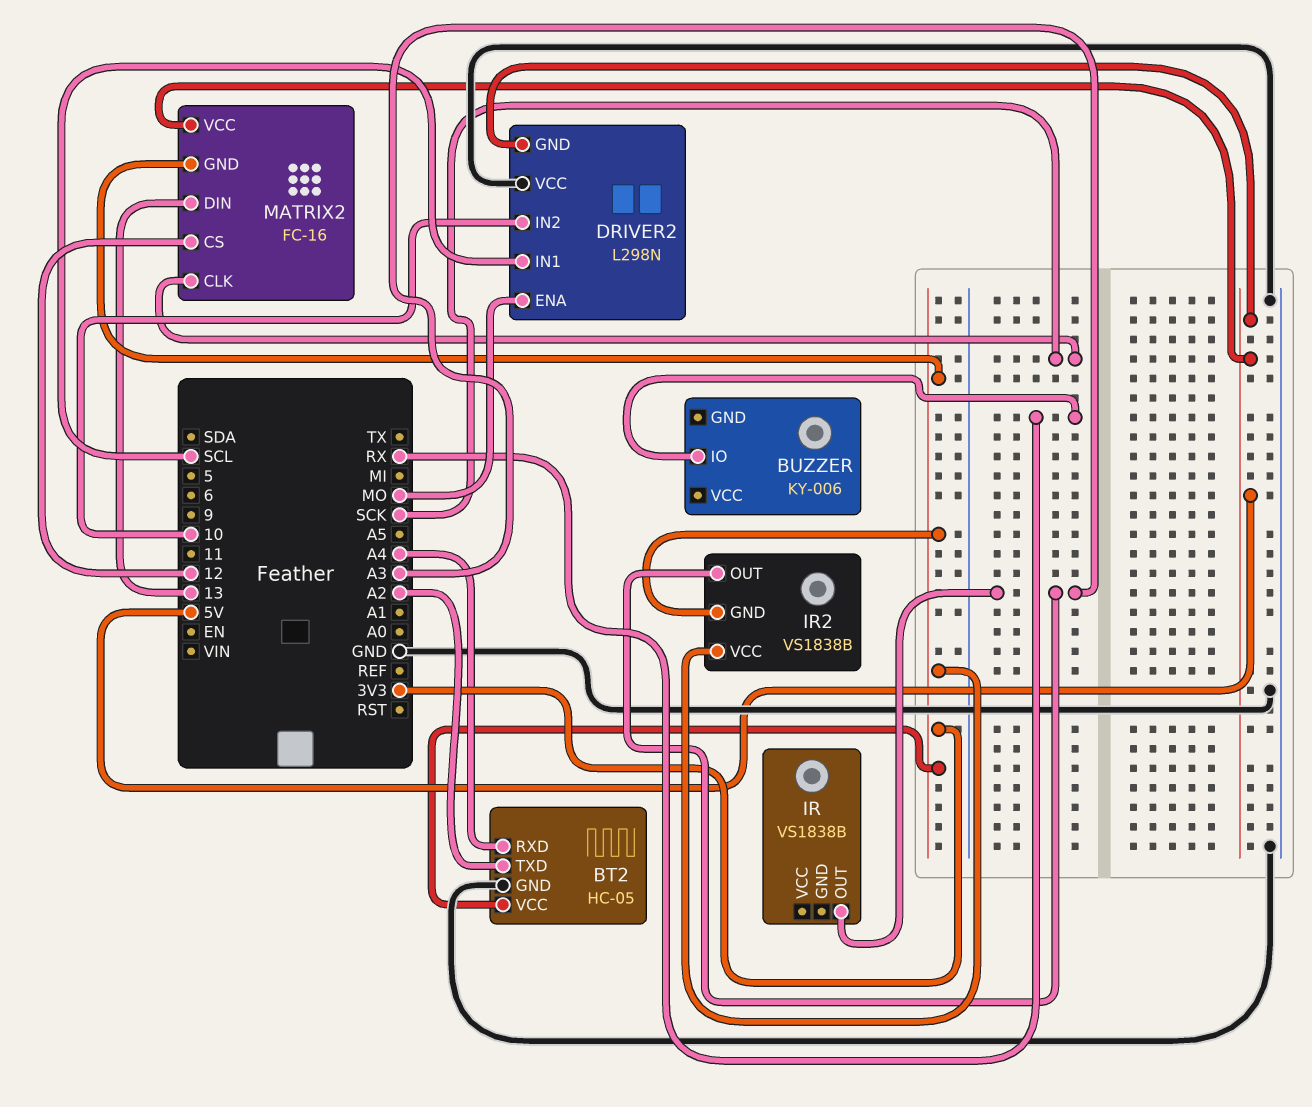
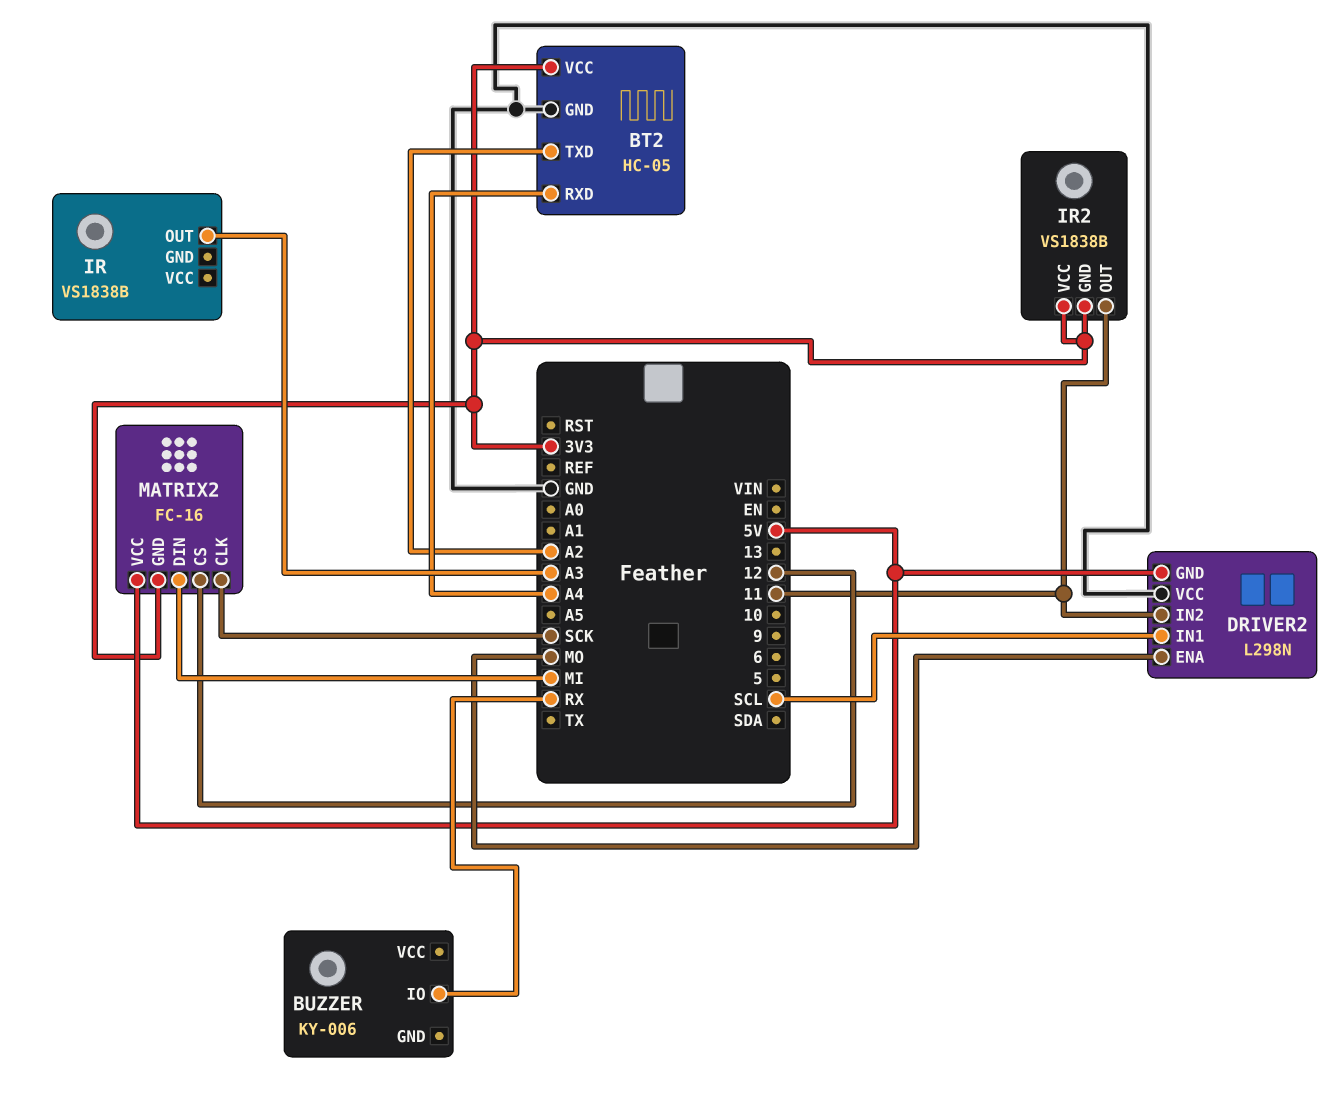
DRIVER2 pin IN2: 10 -> 11
IR2 pin OUT: A3 -> 11
MATRIX2 pin DIN: 13 -> MI

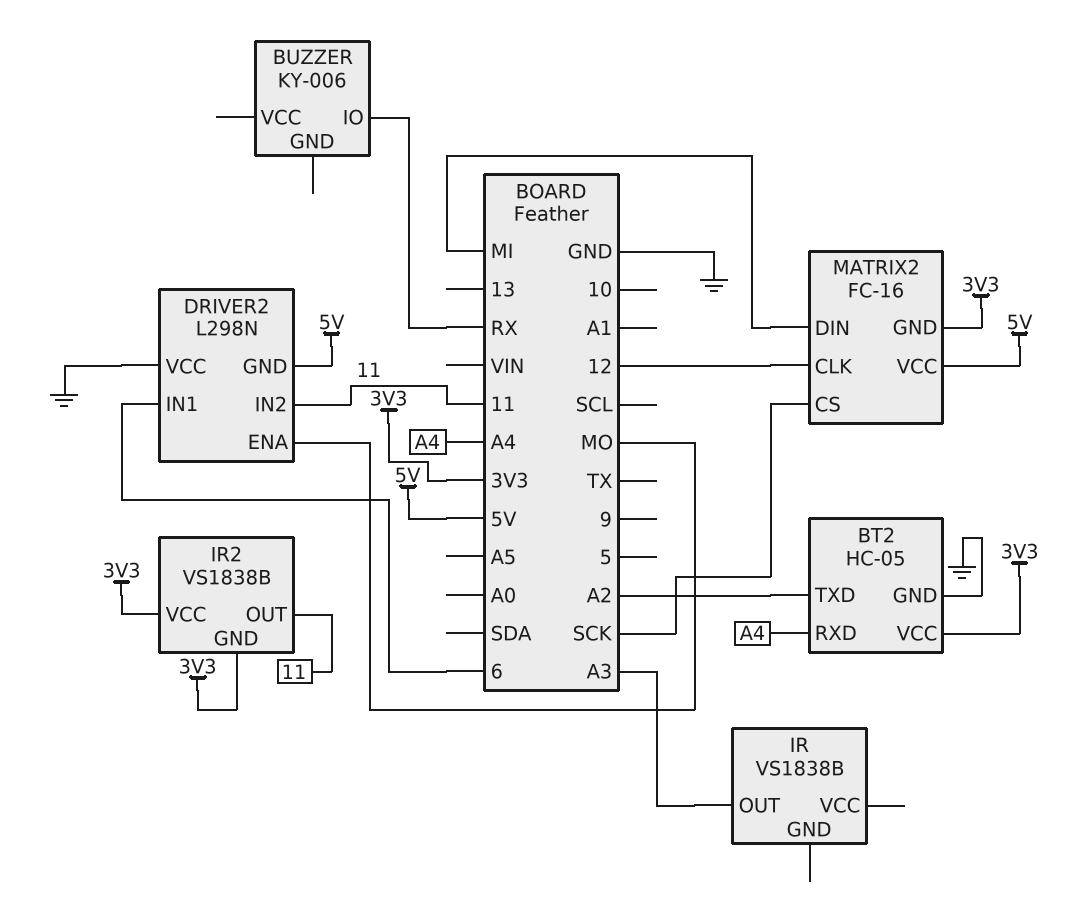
DRIVER2 pin IN1: SCL -> 6
MATRIX2 pin CLK: SCK -> 12
MATRIX2 pin CS: 12 -> SCK

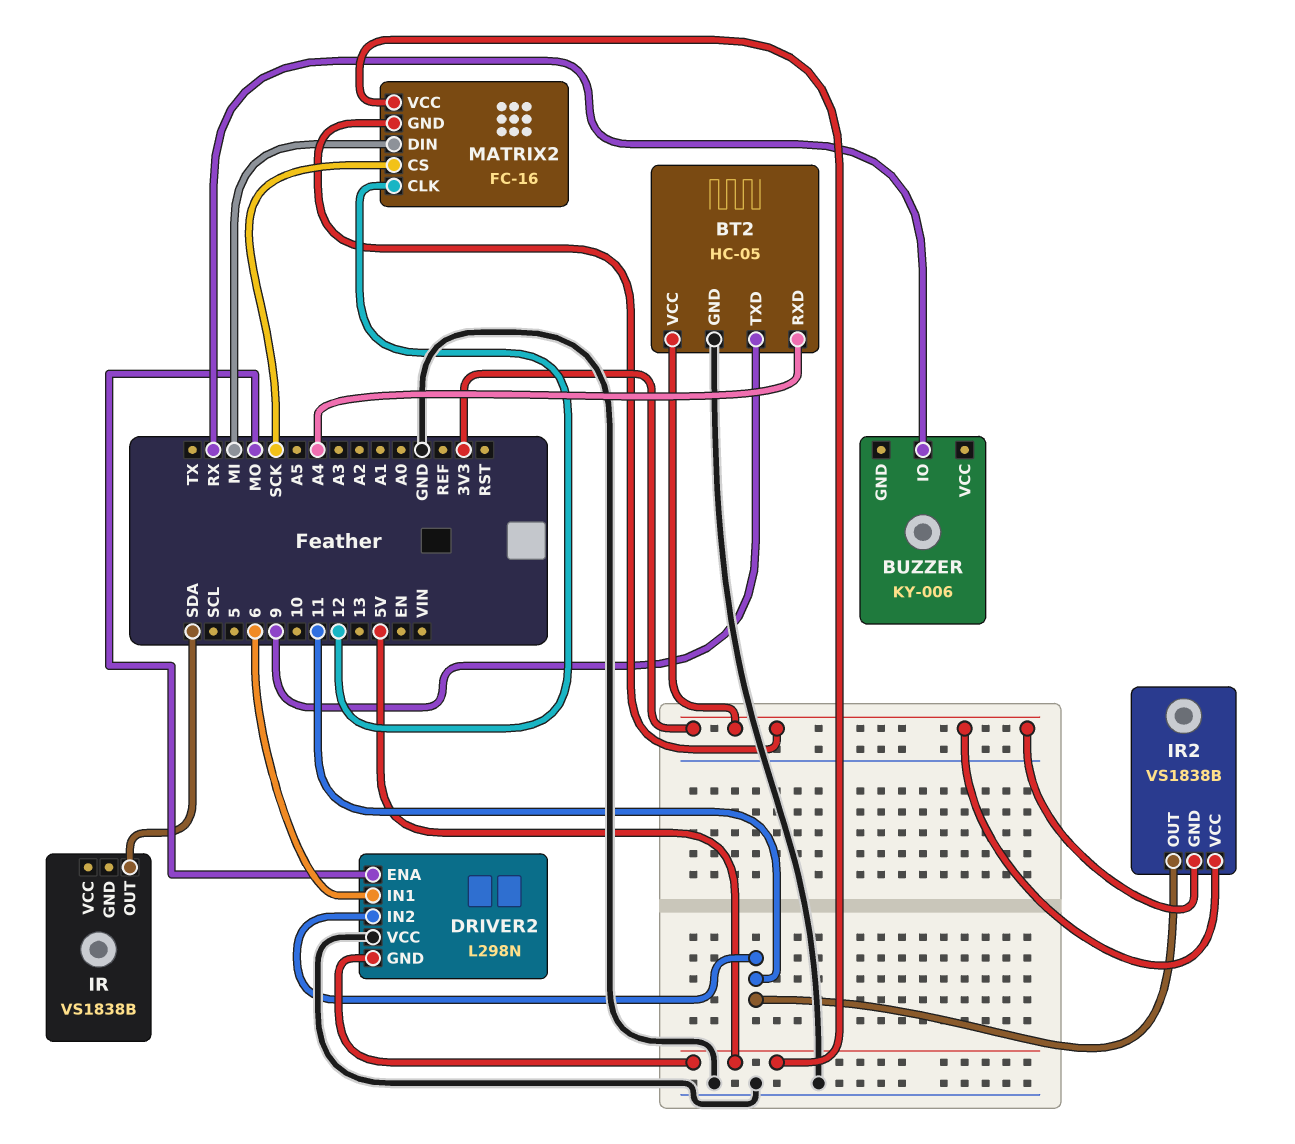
BT2 pin TXD: A2 -> 9
IR pin OUT: A3 -> SDA

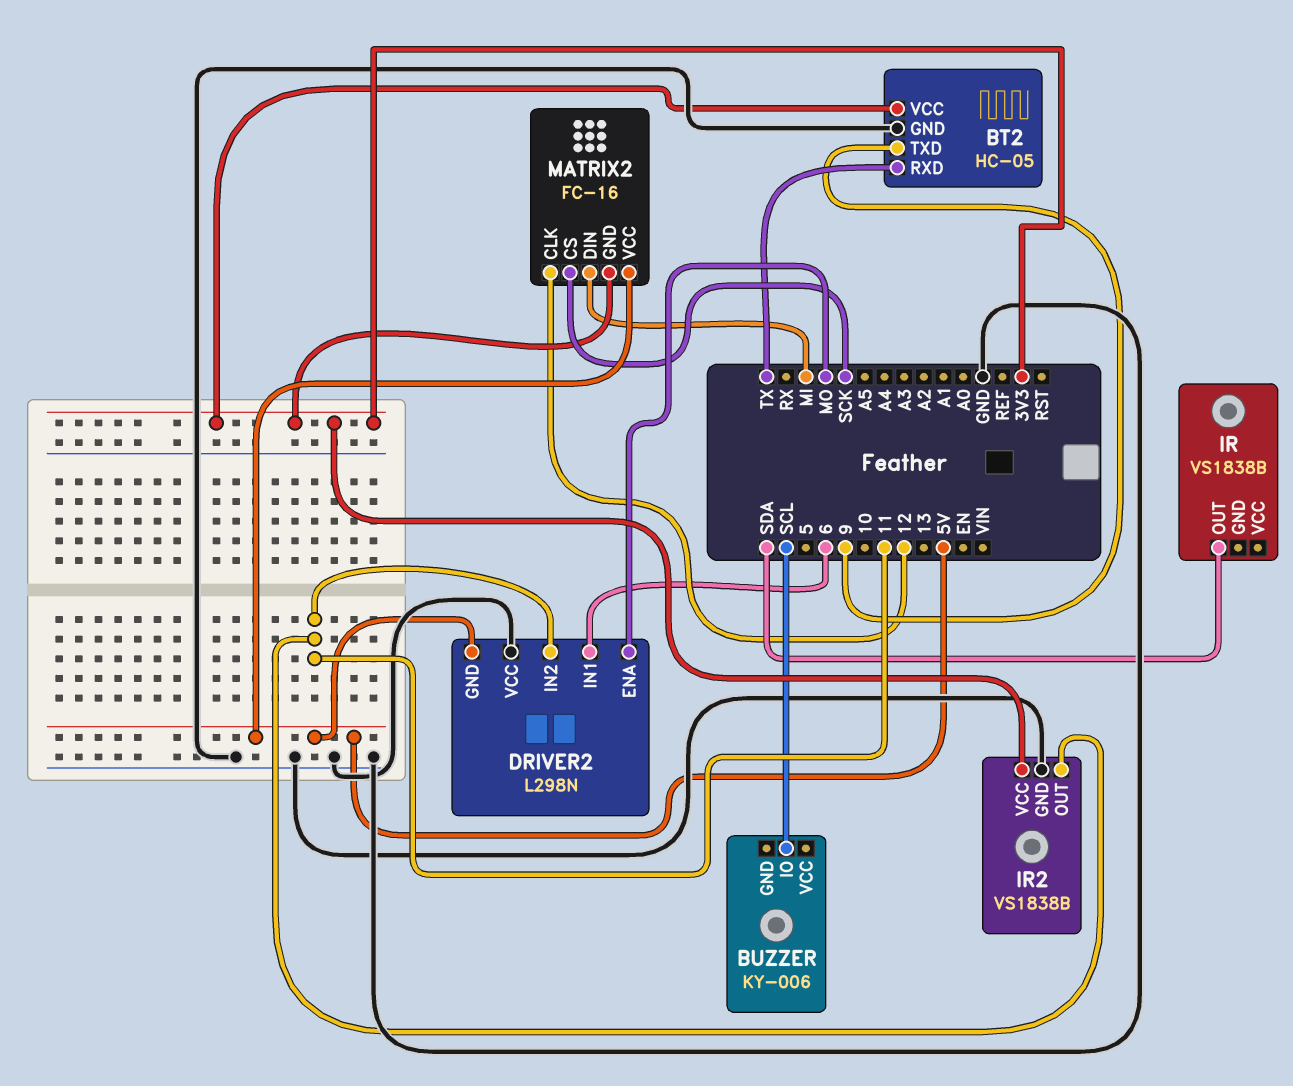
BT2 pin RXD: A4 -> TX
BUZZER pin IO: RX -> SCL
IR2 pin GND: 3V3 -> GND

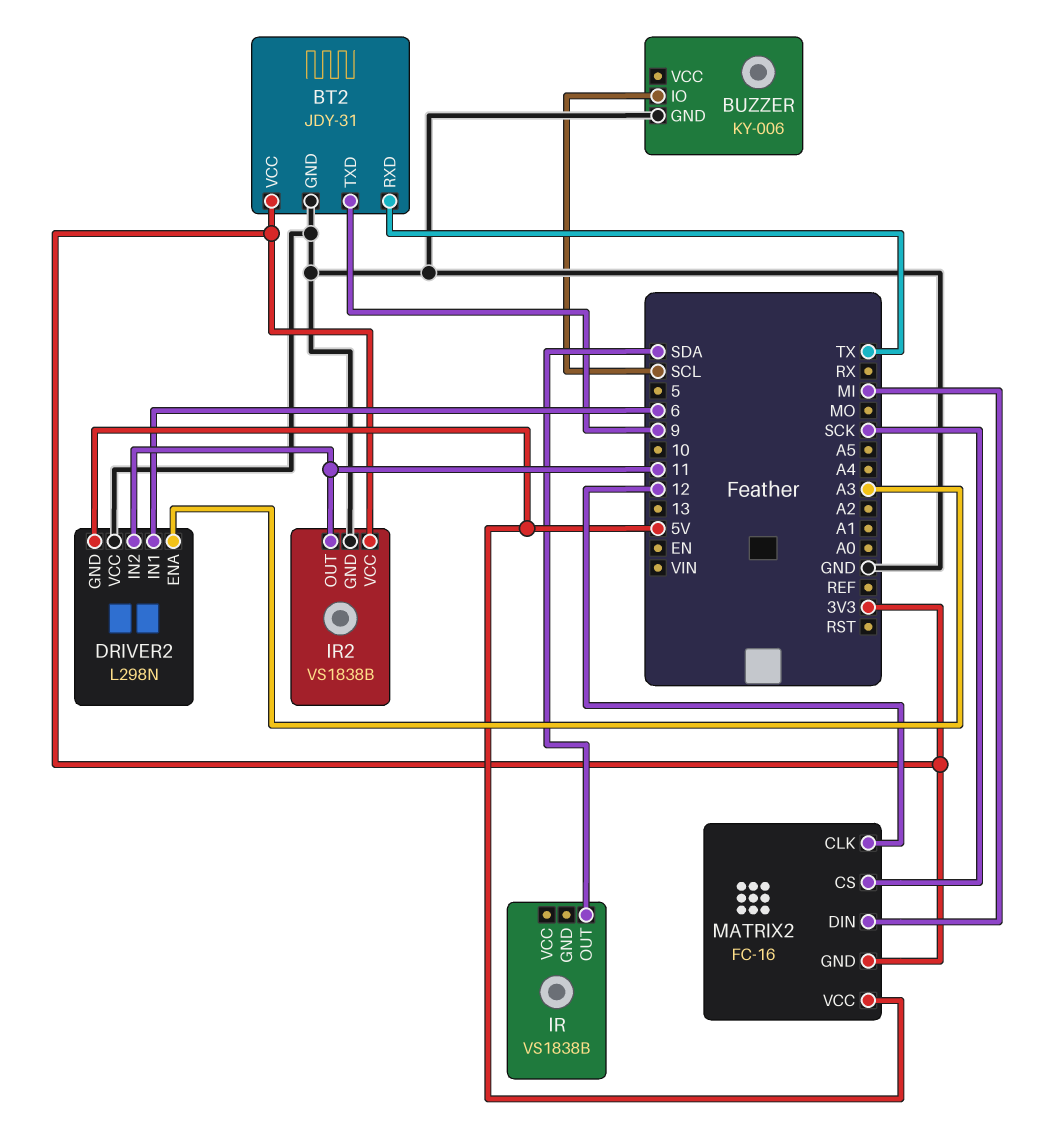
BT2: HC-05 -> JDY-31
BUZZER pin GND: none -> GND
DRIVER2 pin ENA: MO -> A3

